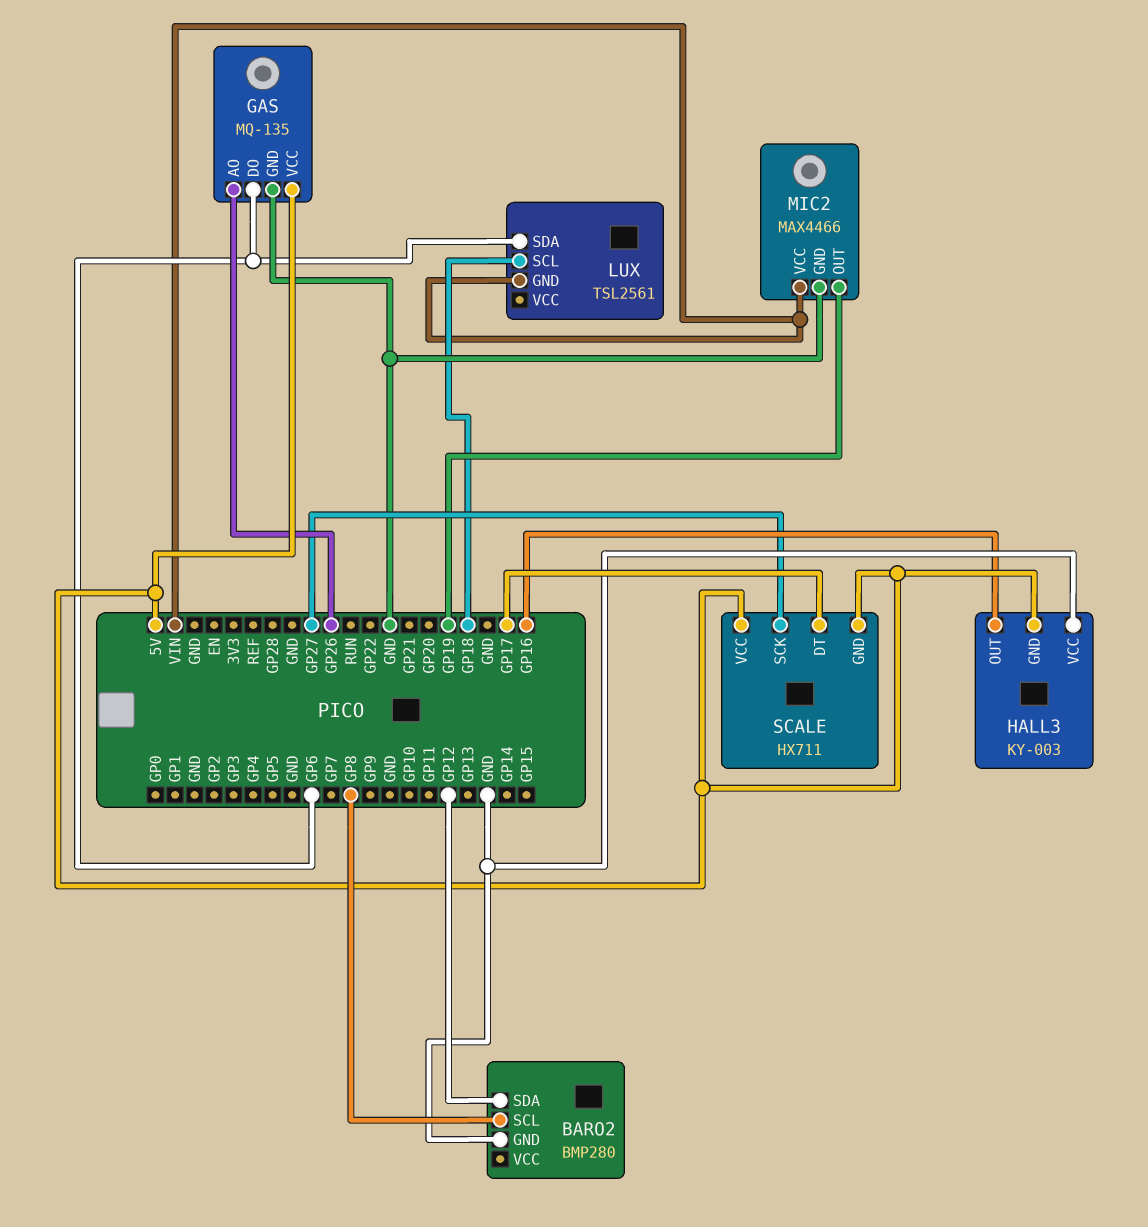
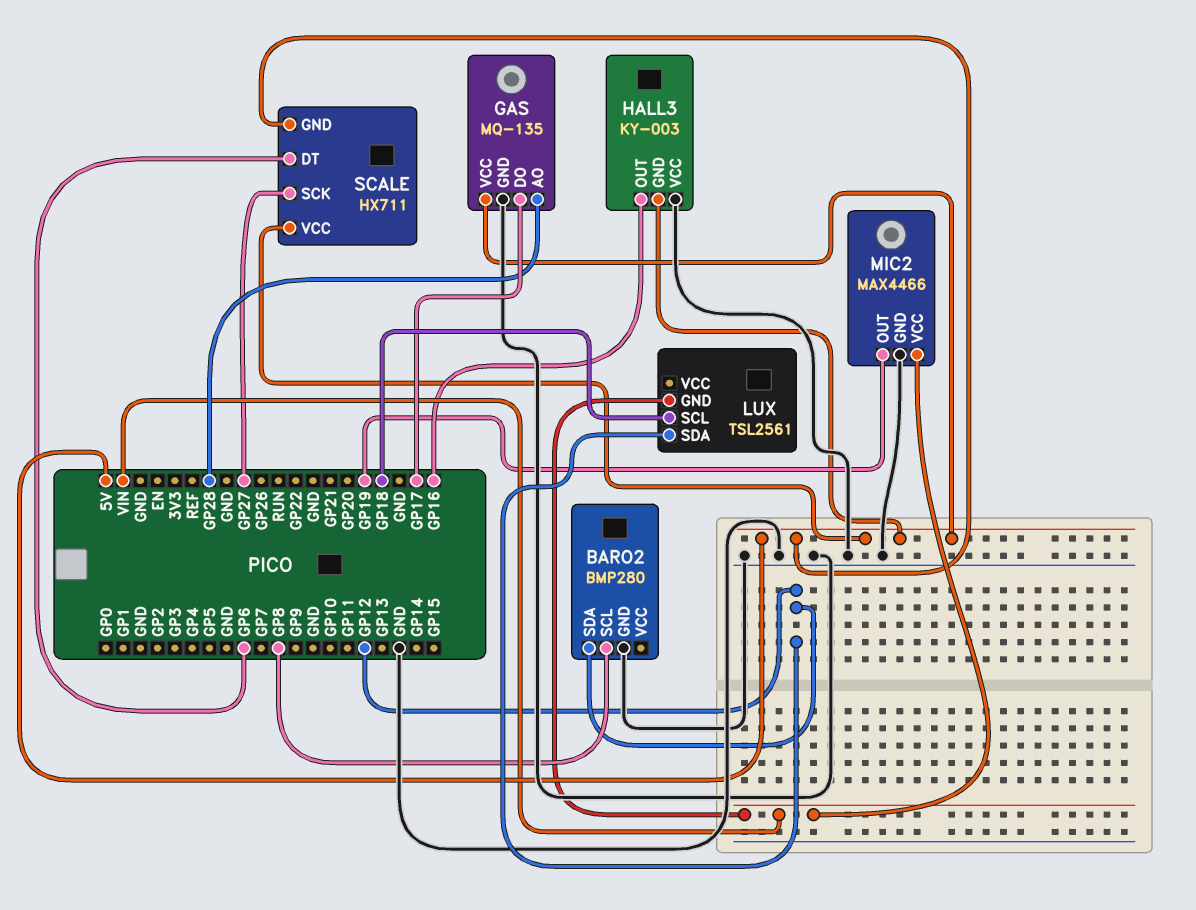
GAS pin AO: GP26 -> GP28
GAS pin DO: GP6 -> GP17
LUX pin SDA: GP6 -> GP12
SCALE pin DT: GP17 -> GP6

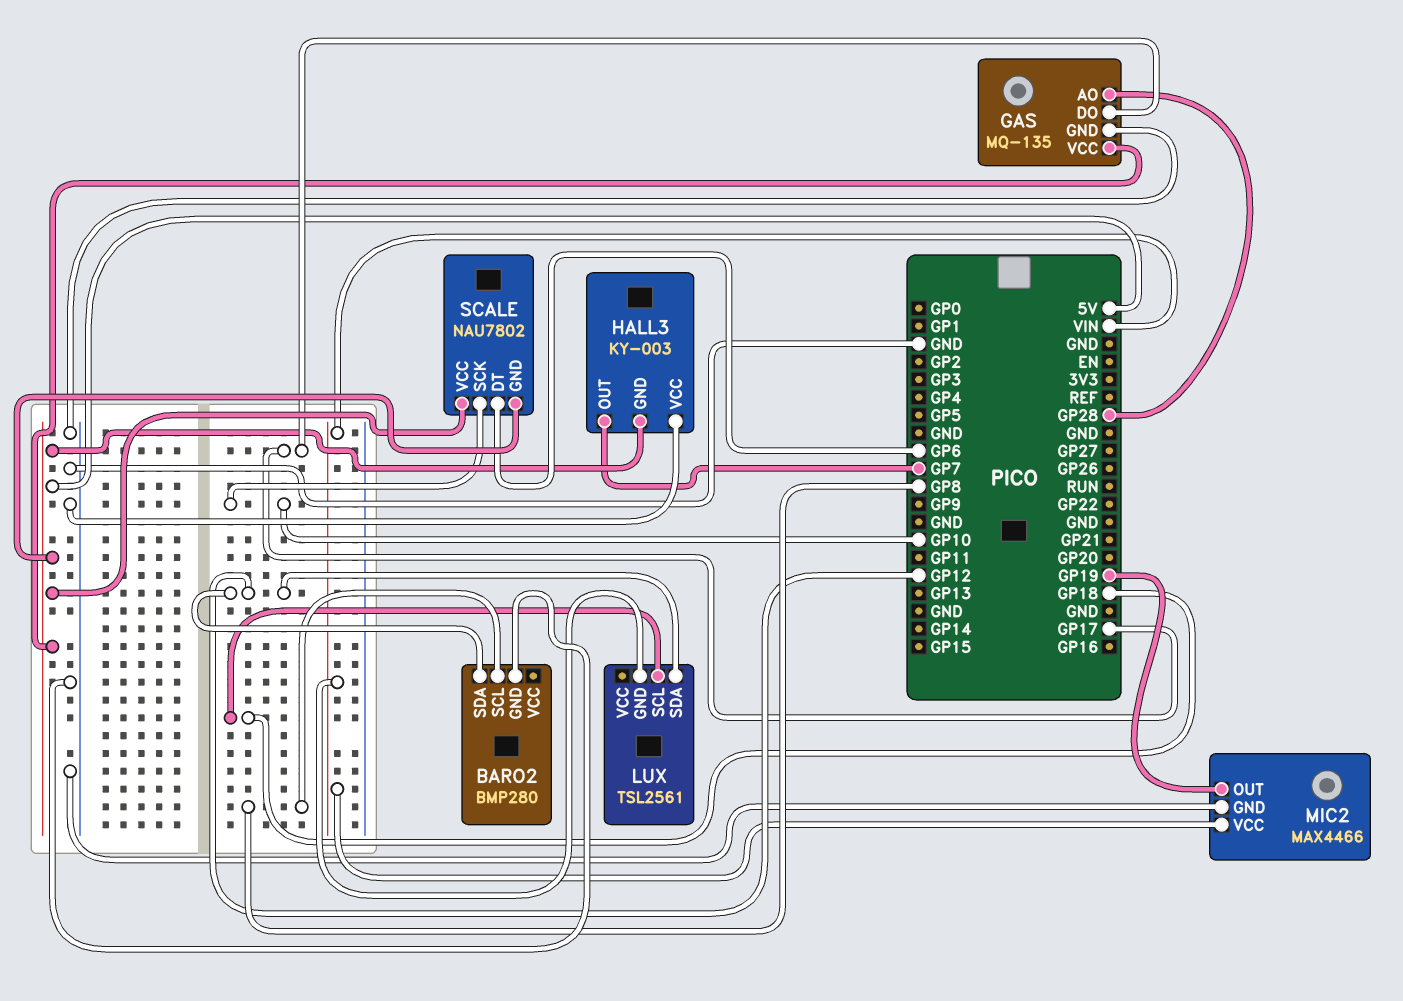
HALL3 pin OUT: GP16 -> GP7
SCALE: HX711 -> NAU7802
SCALE pin SCK: GP27 -> GP10

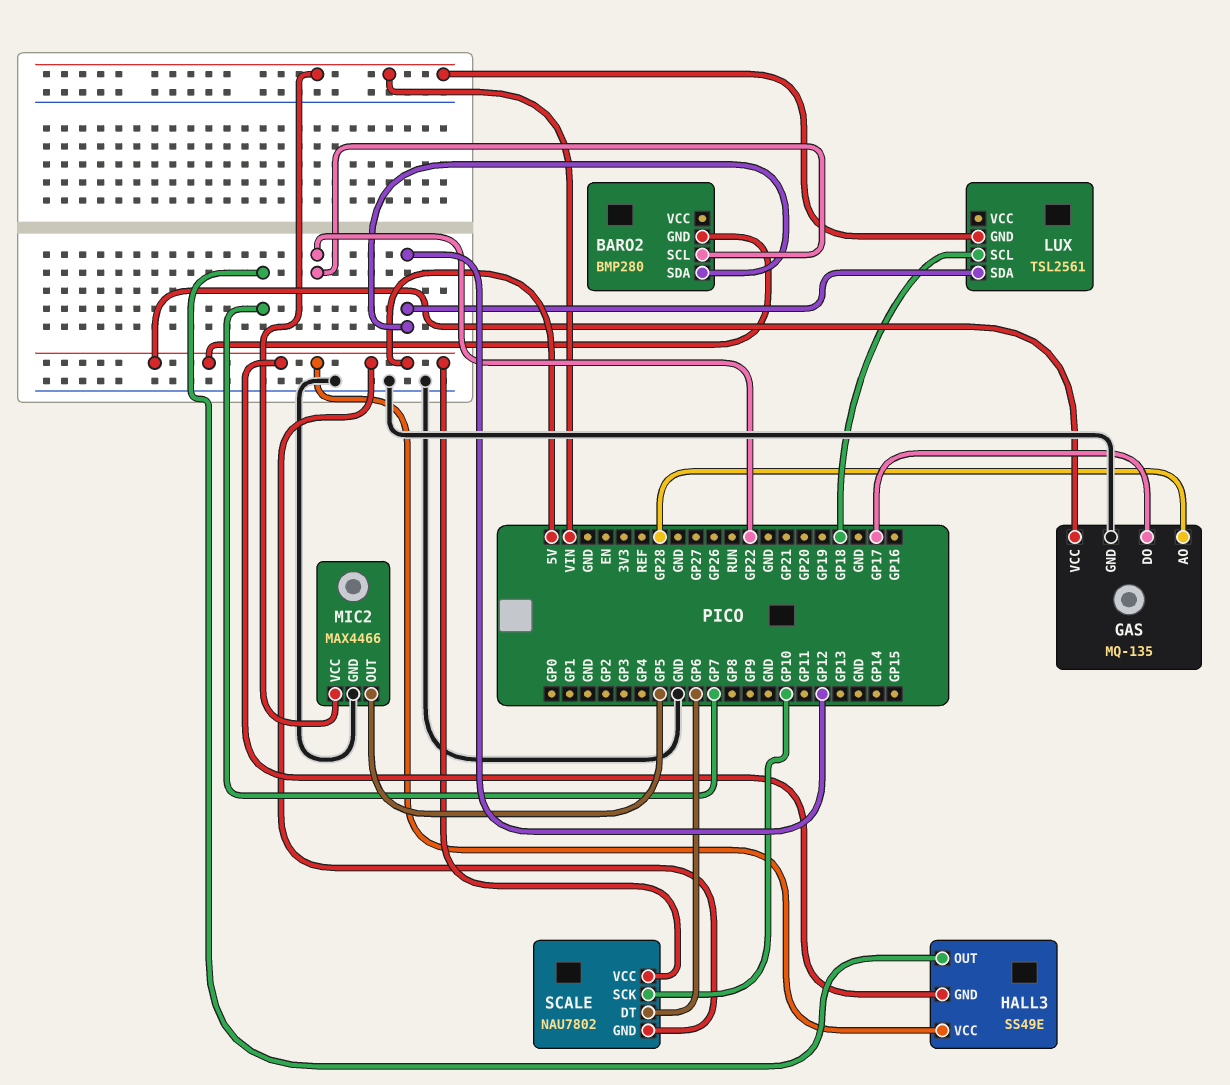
BARO2 pin GND: GND -> 5V
BARO2 pin SCL: GP8 -> GP22
HALL3: KY-003 -> SS49E
HALL3 pin VCC: GND -> 5V
MIC2 pin OUT: GP19 -> GP5

